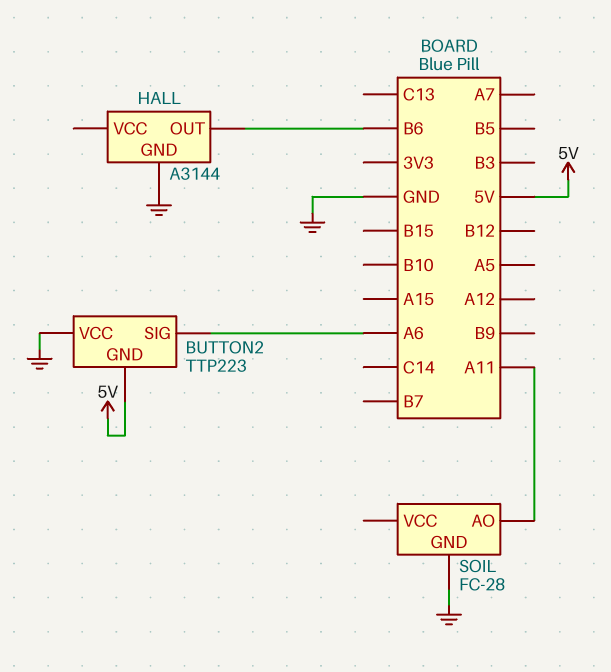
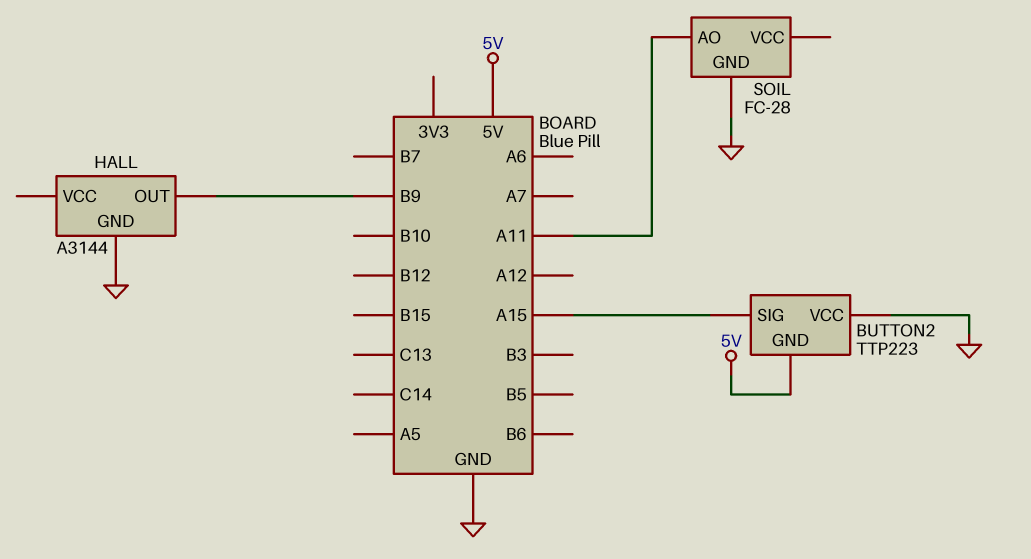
BUTTON2 pin SIG: A6 -> A15
HALL pin OUT: B6 -> B9

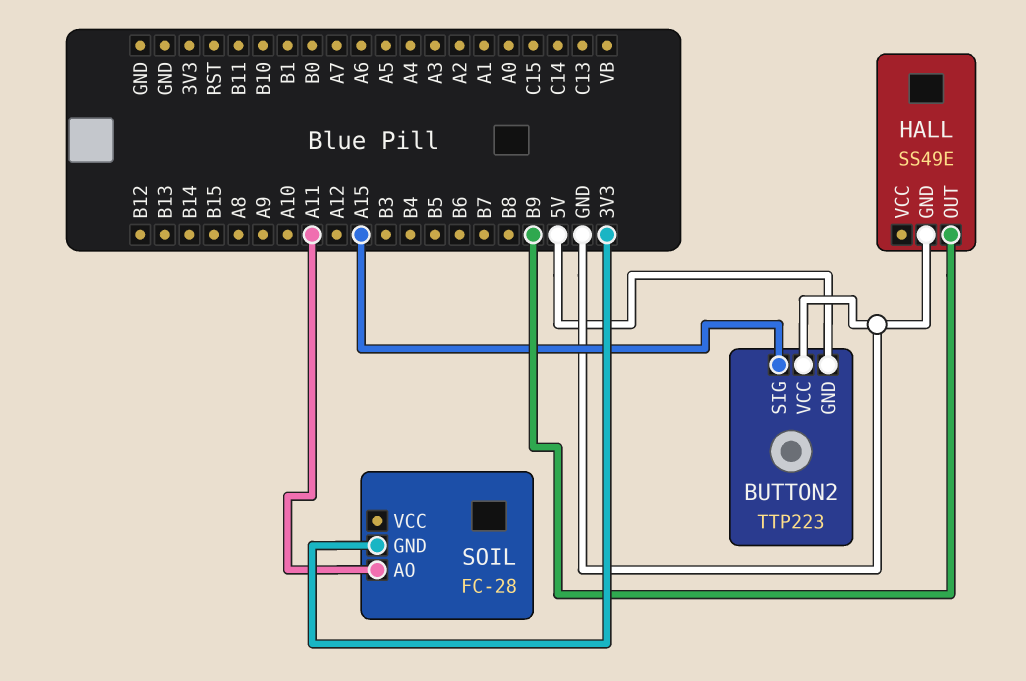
HALL: A3144 -> SS49E
SOIL pin GND: GND -> 3V3

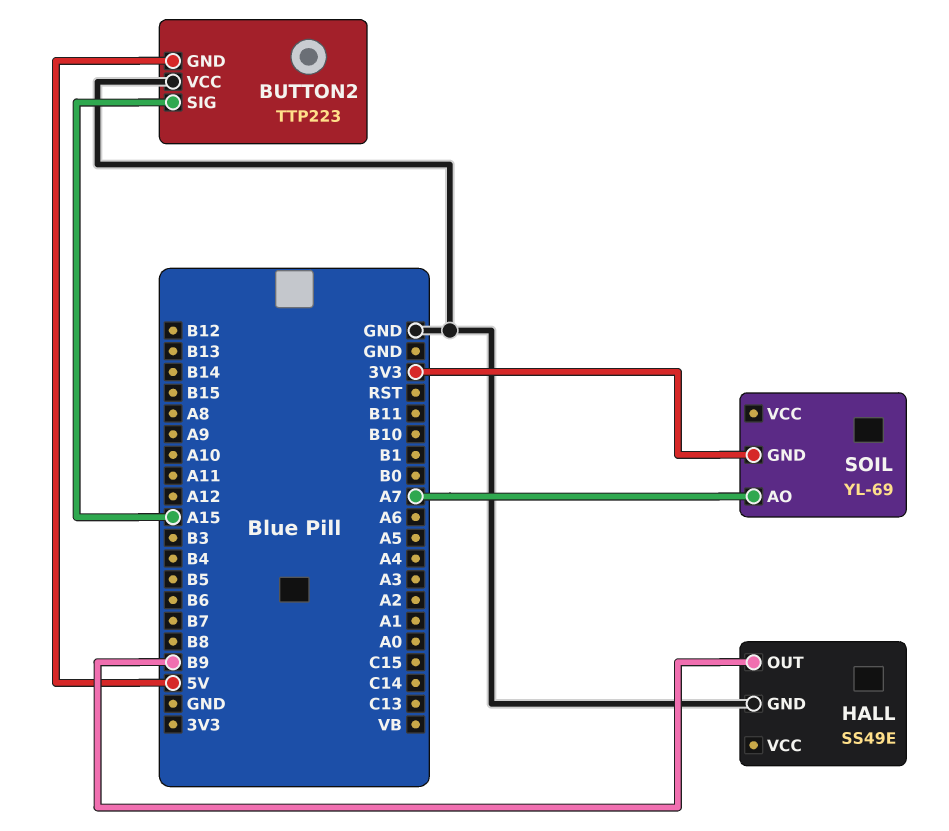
SOIL: FC-28 -> YL-69
SOIL pin AO: A11 -> A7

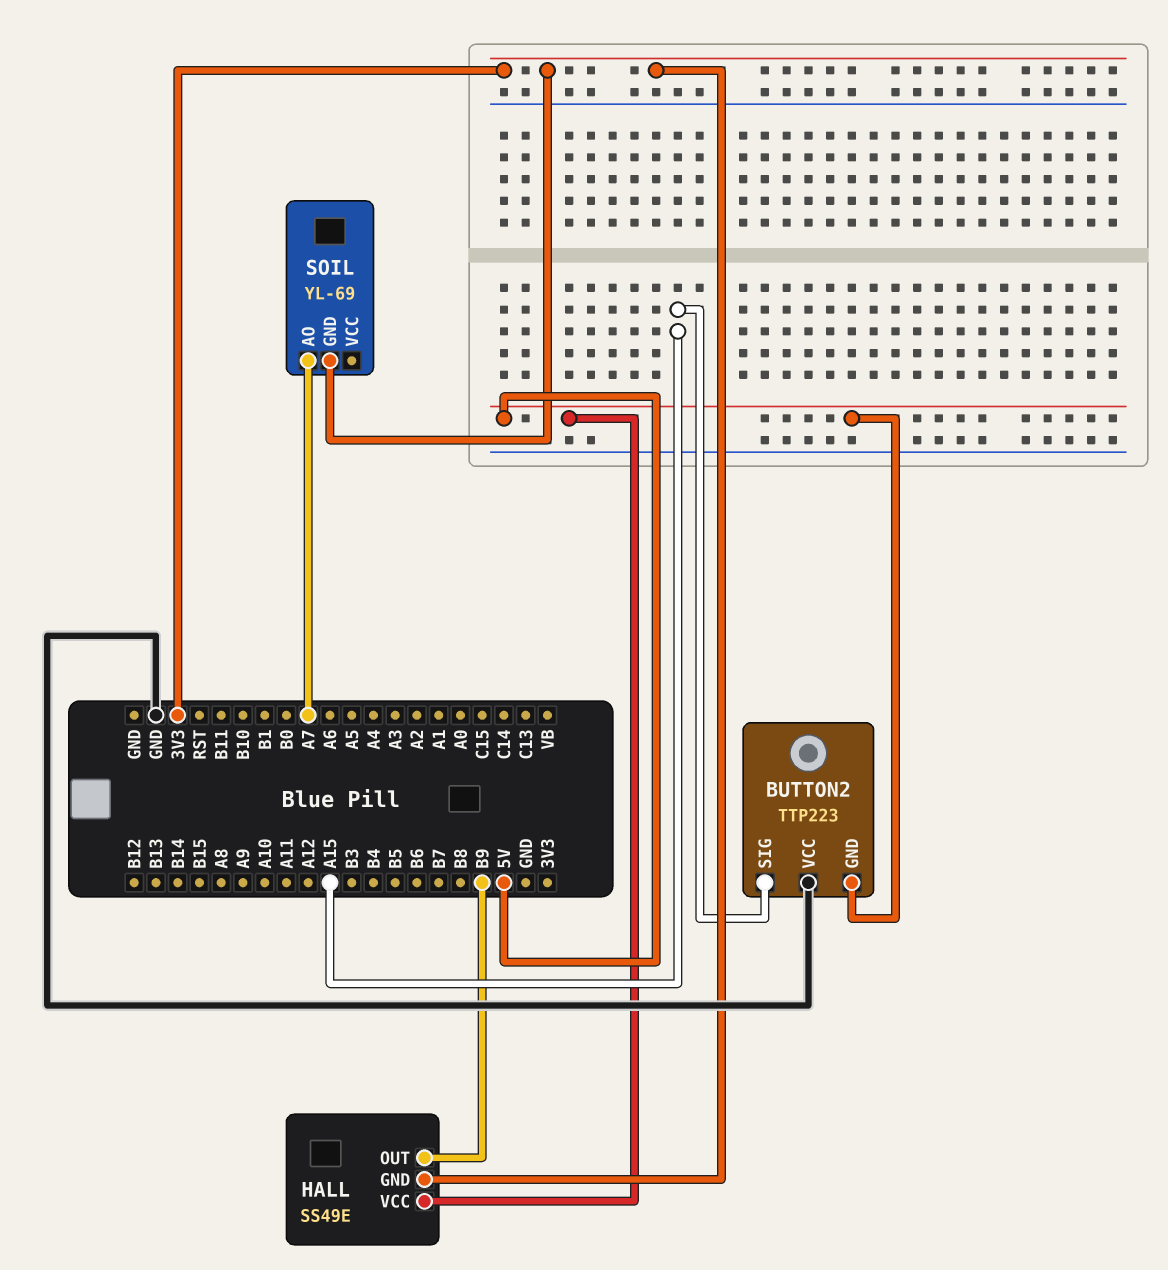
HALL pin GND: GND -> 3V3
HALL pin VCC: none -> 5V

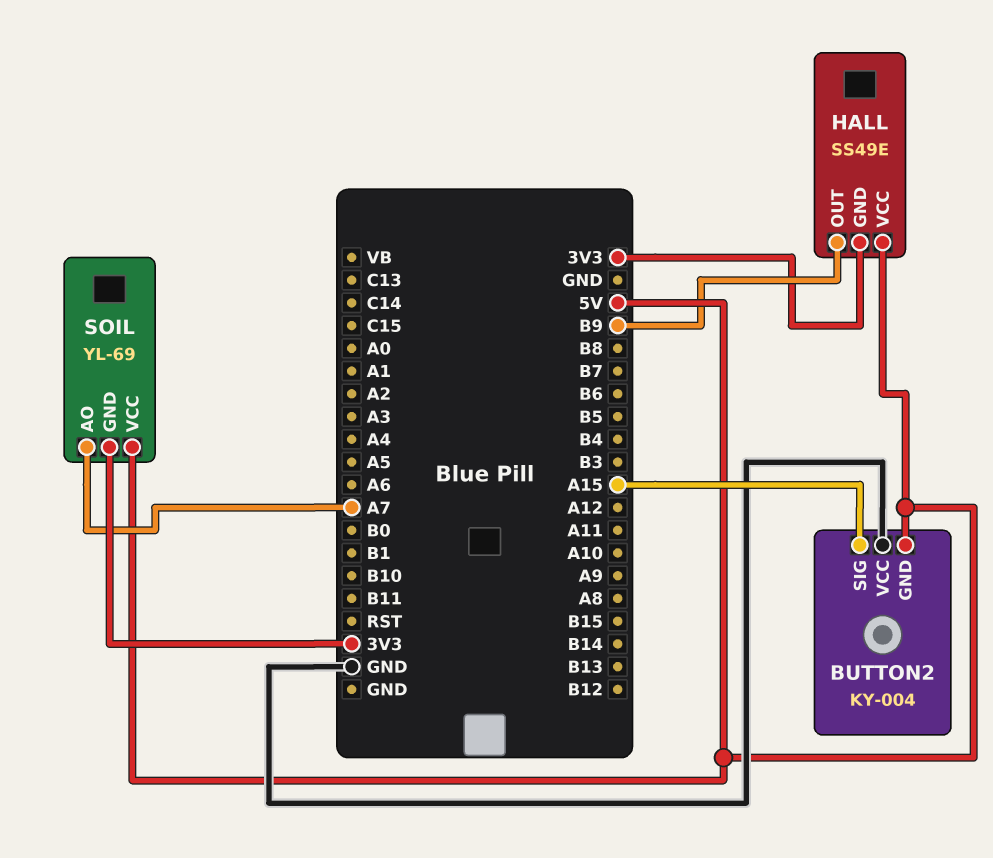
BUTTON2: TTP223 -> KY-004
SOIL pin VCC: none -> 5V

